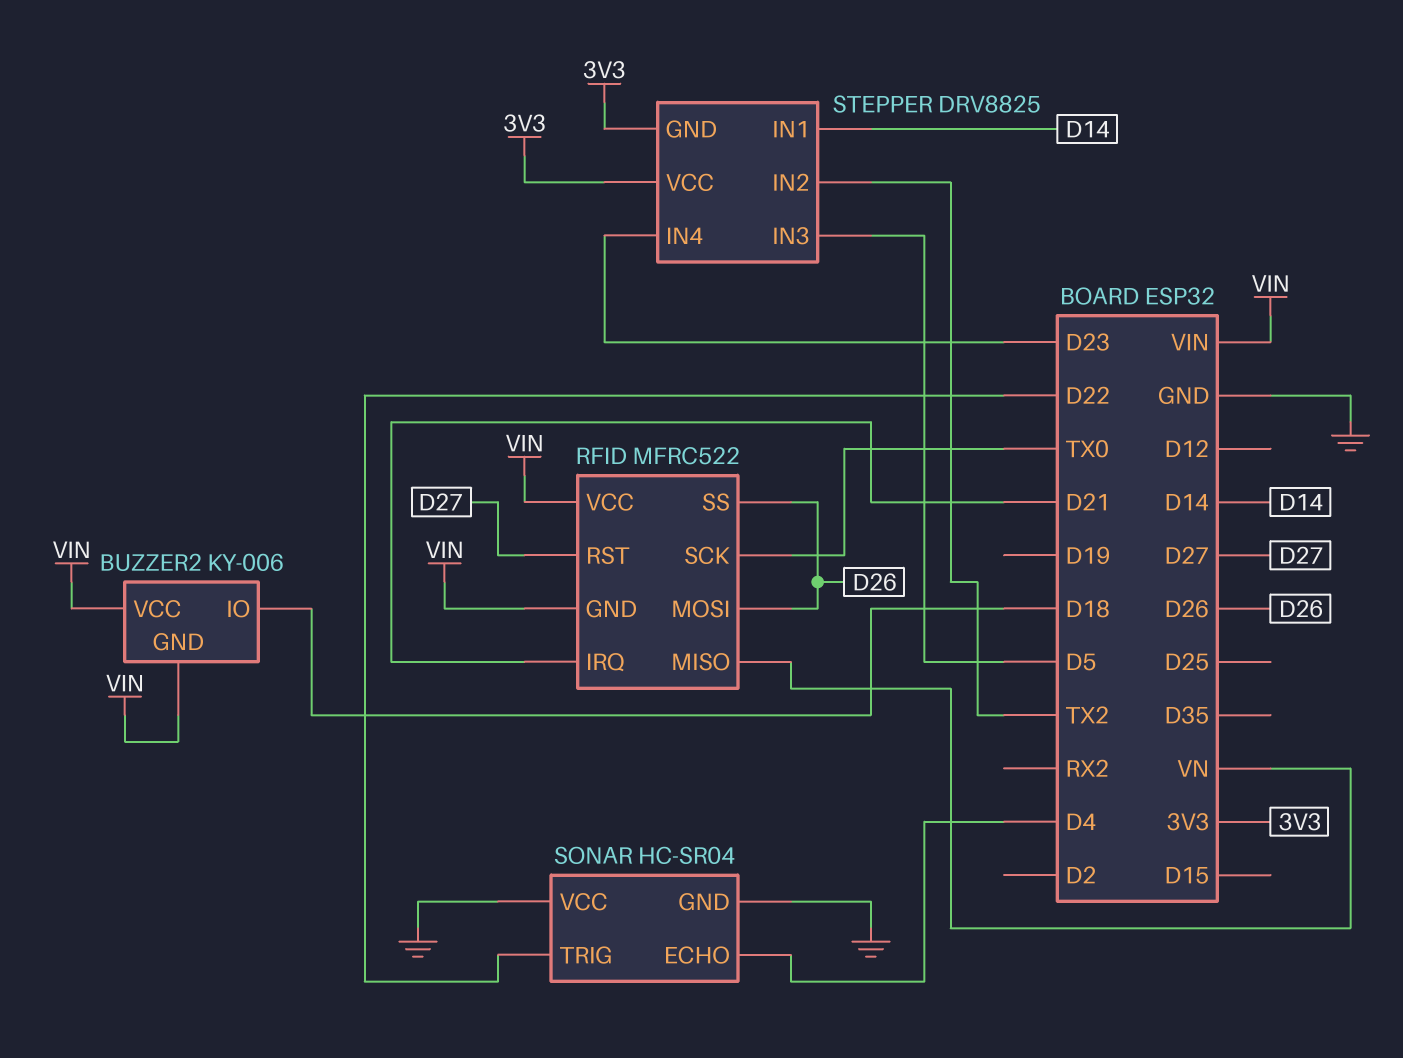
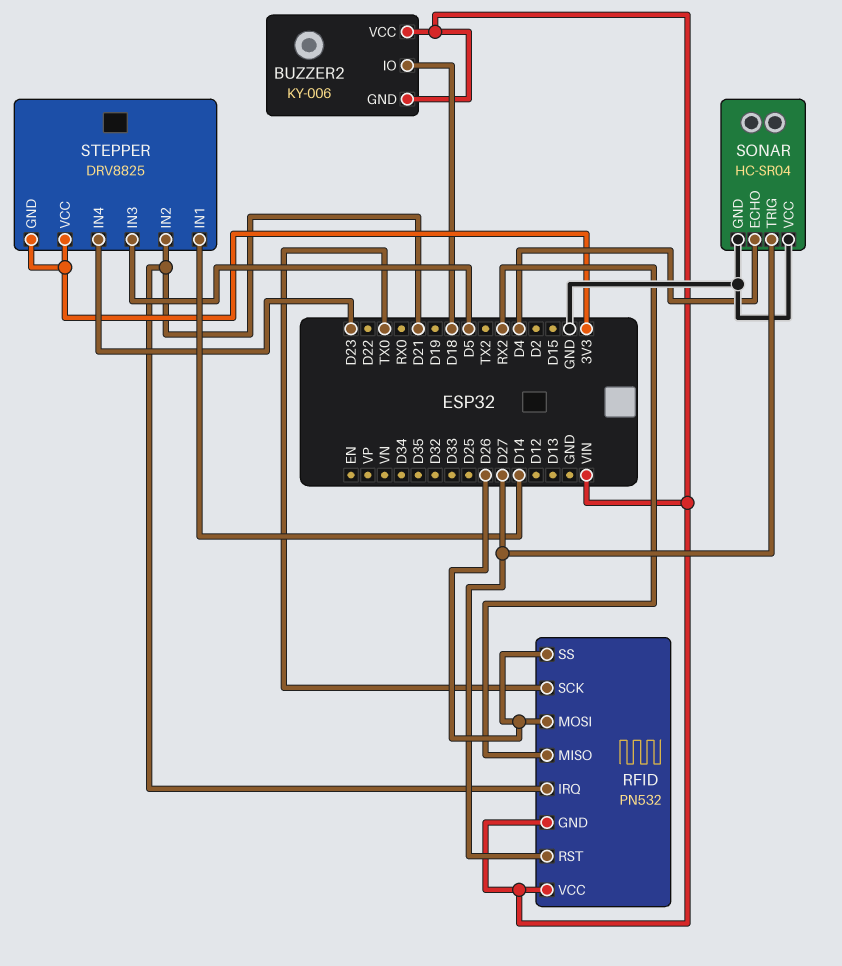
RFID: MFRC522 -> PN532
RFID pin MISO: VN -> RX2
SONAR pin TRIG: D22 -> D27
STEPPER pin IN2: TX2 -> D21

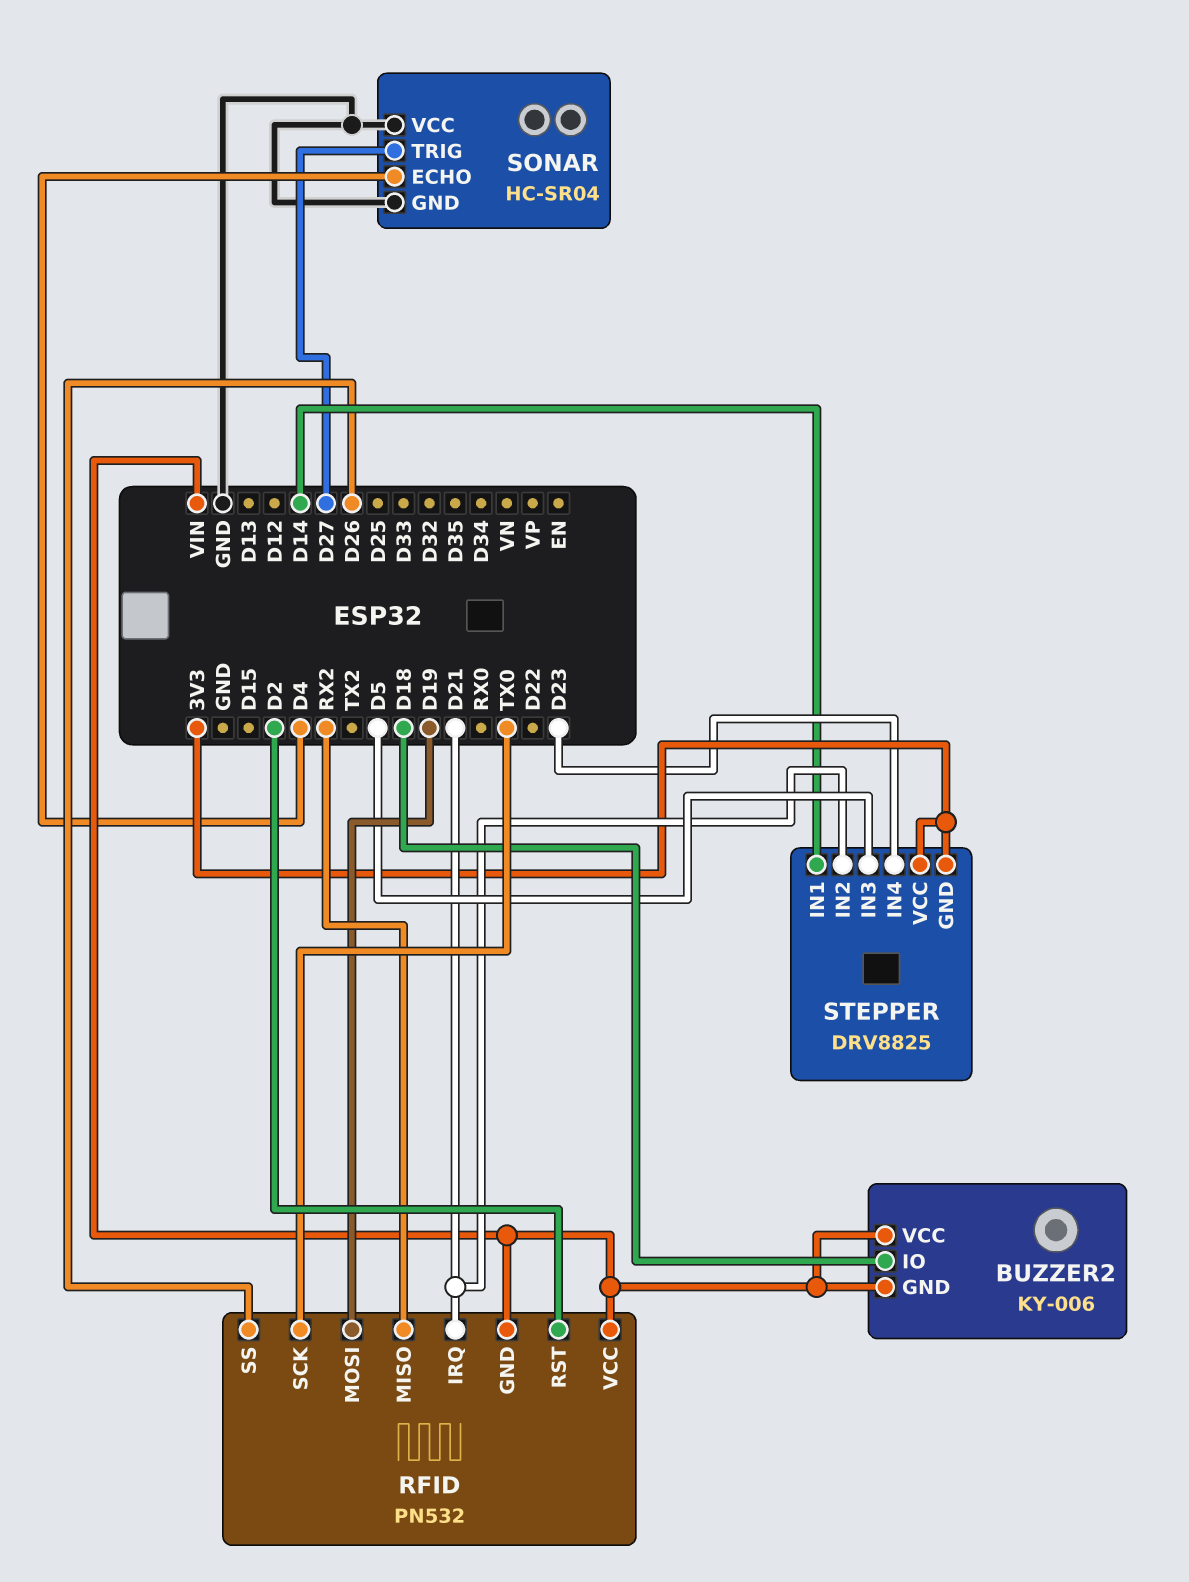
RFID pin MOSI: D26 -> D19
RFID pin RST: D27 -> D2

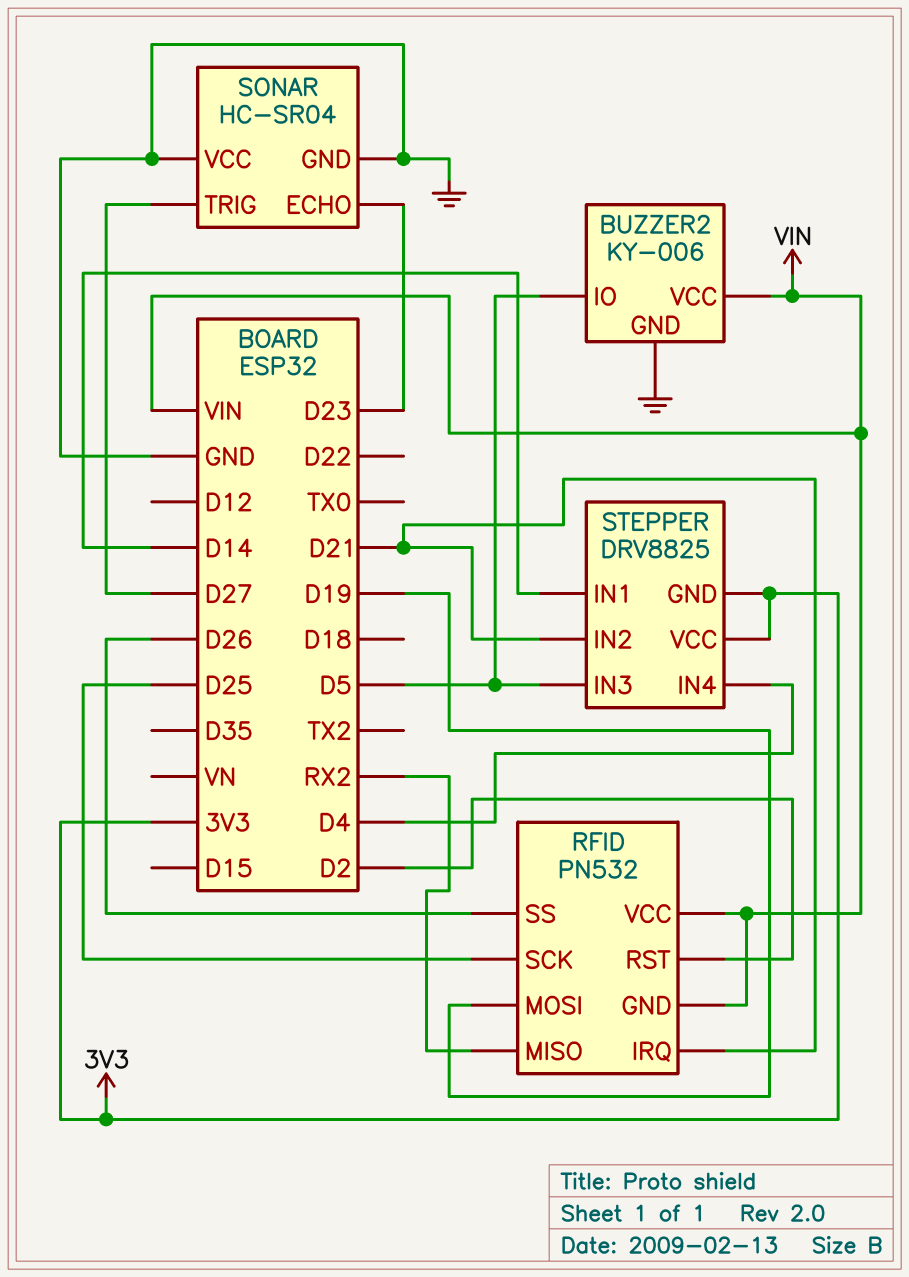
BUZZER2 pin GND: VIN -> GND
BUZZER2 pin IO: D18 -> D5
RFID pin SCK: TX0 -> D25
SONAR pin ECHO: D4 -> D23
STEPPER pin IN4: D23 -> D4

